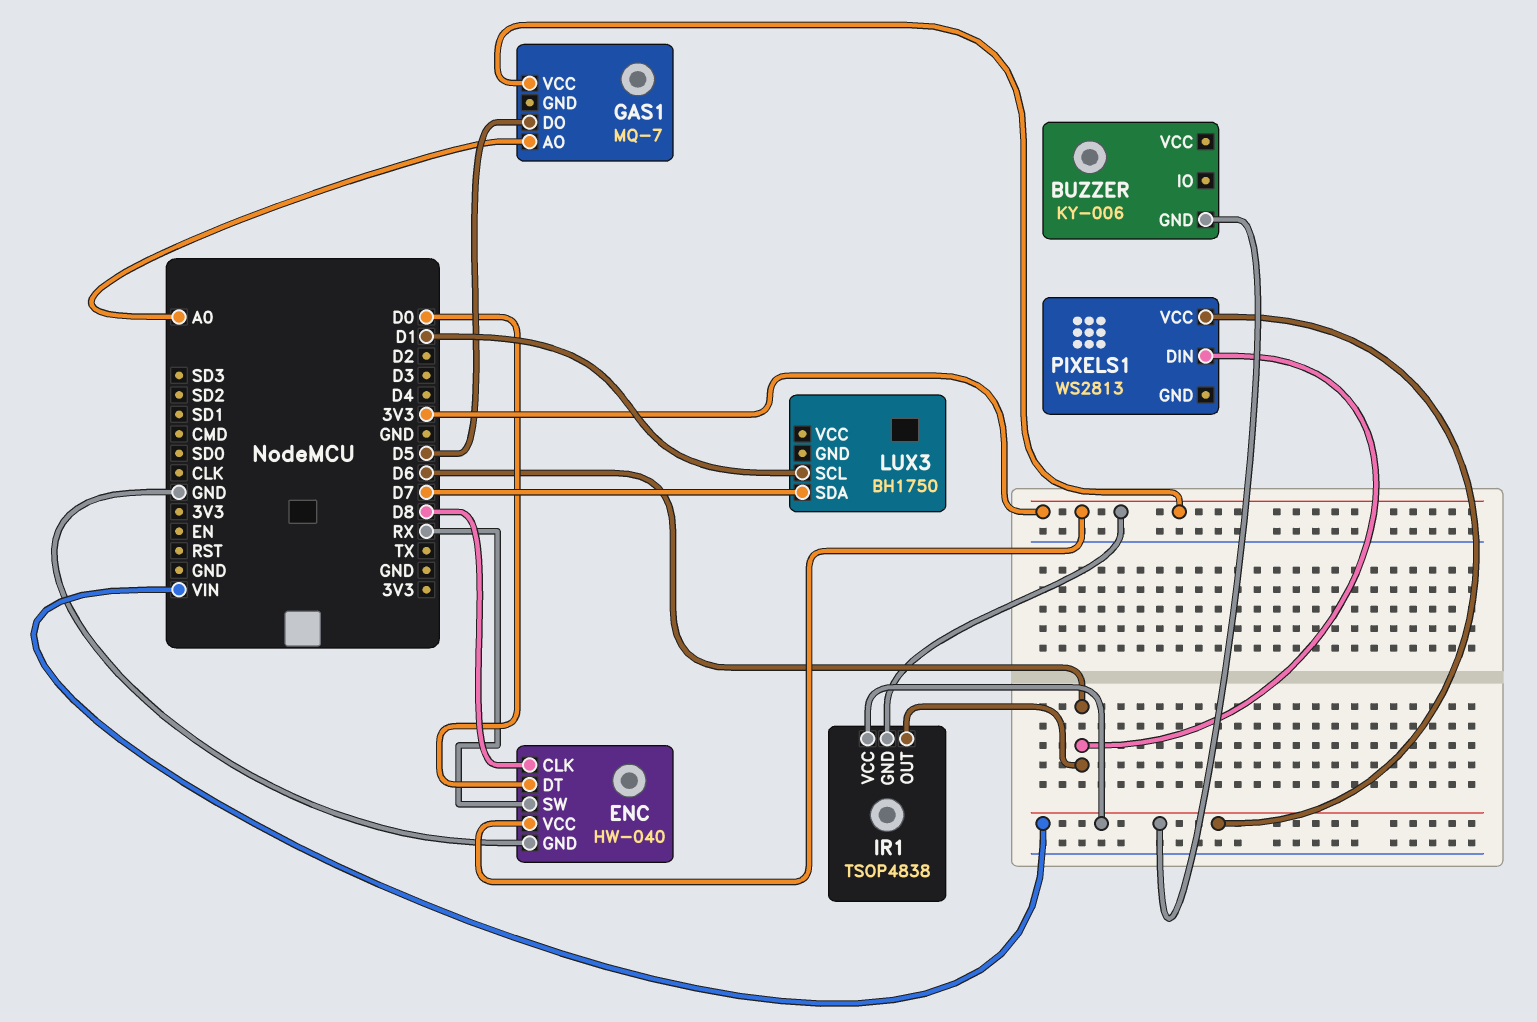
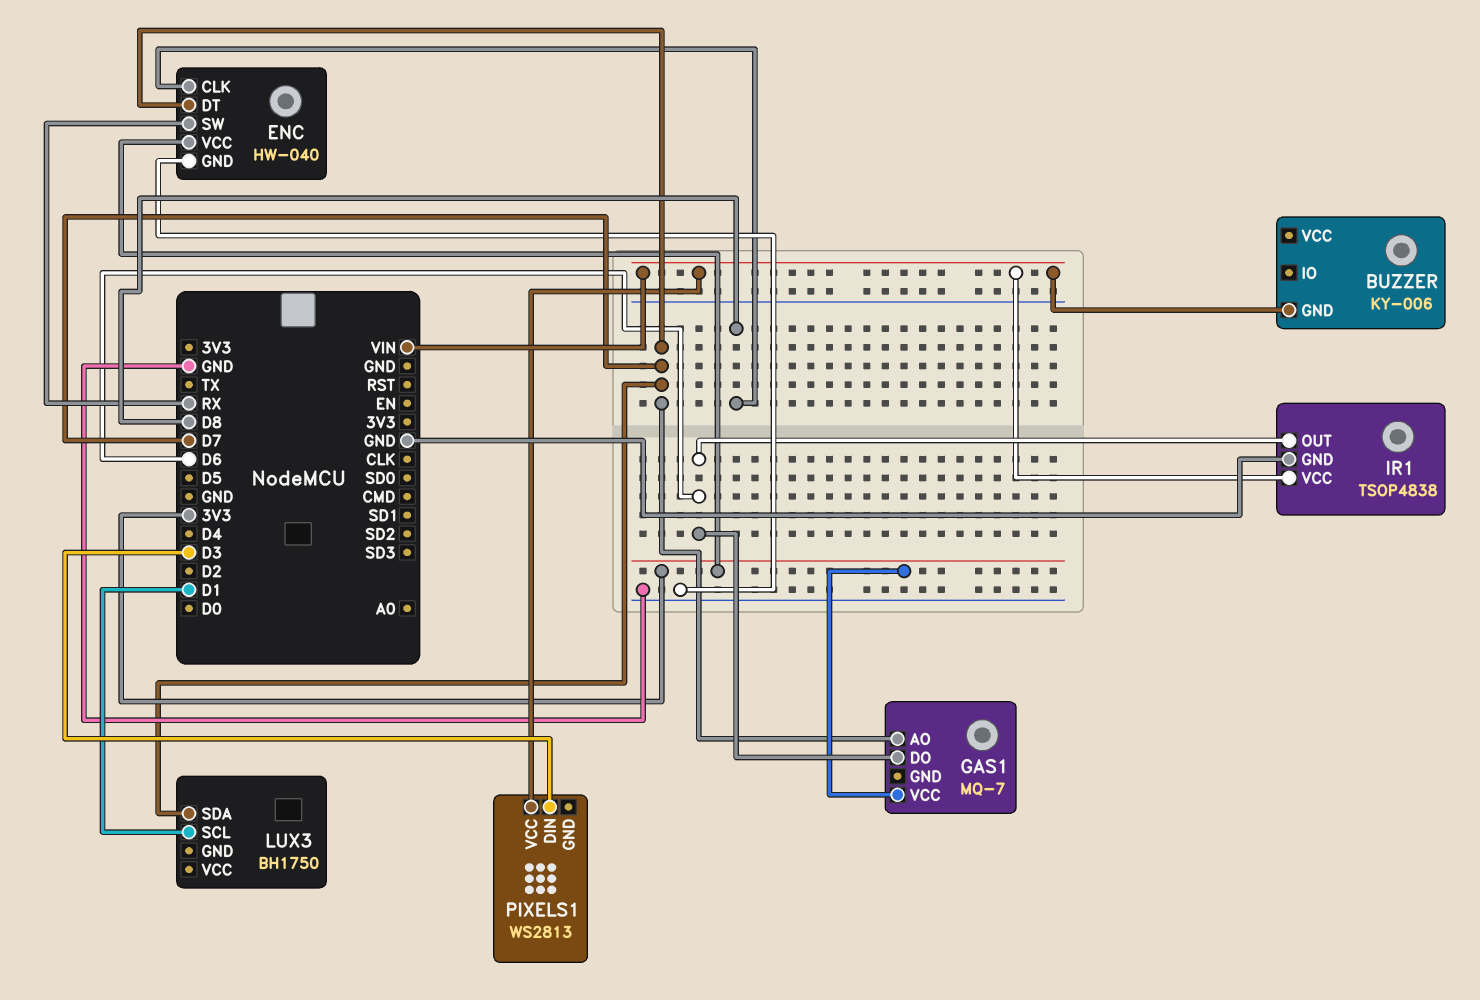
ENC pin DT: D0 -> D7
GAS1 pin AO: A0 -> D7
GAS1 pin DO: D5 -> D6
IR1 pin GND: 3V3 -> GND
PIXELS1 pin DIN: D6 -> D3

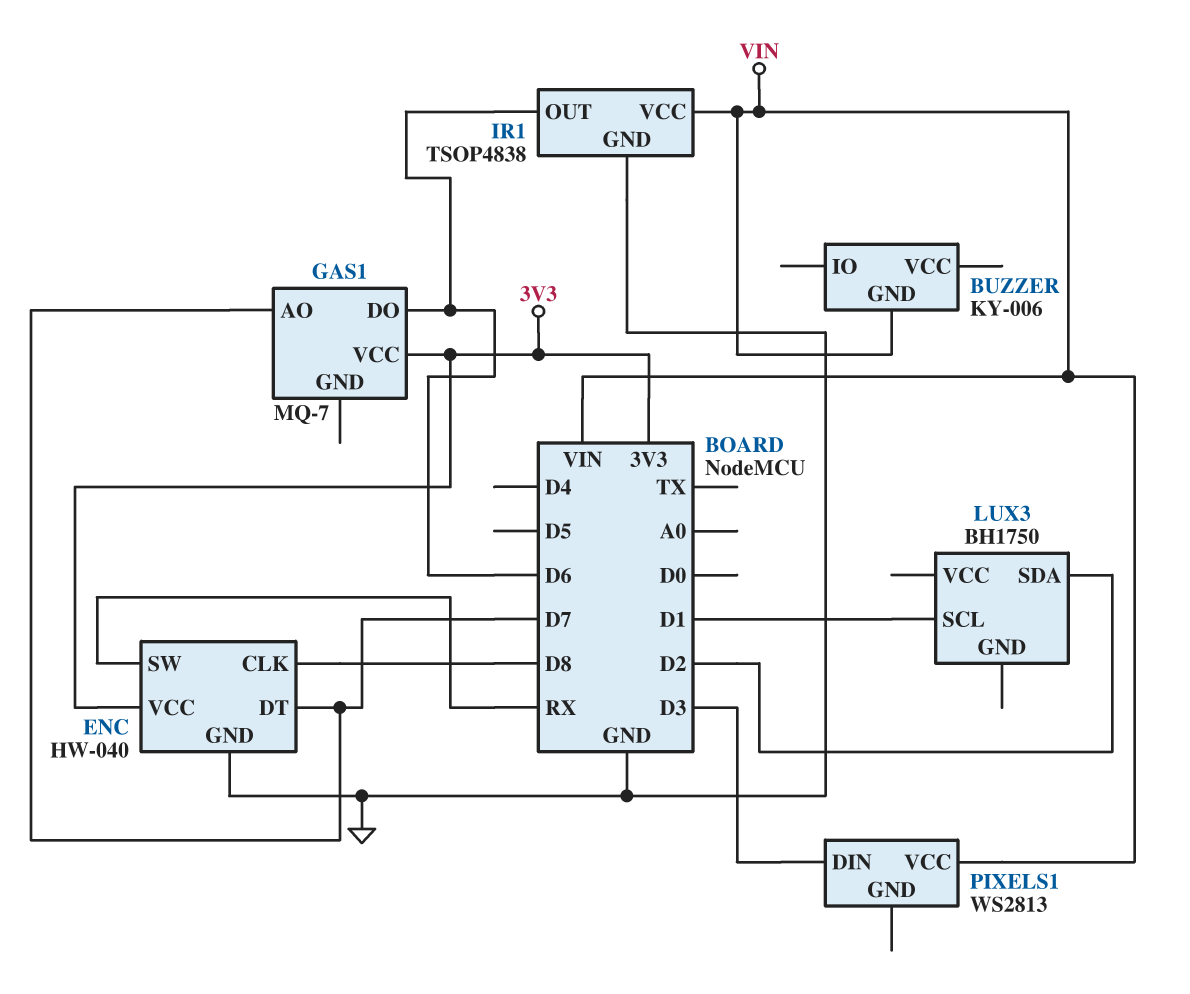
LUX3 pin SDA: D7 -> D2

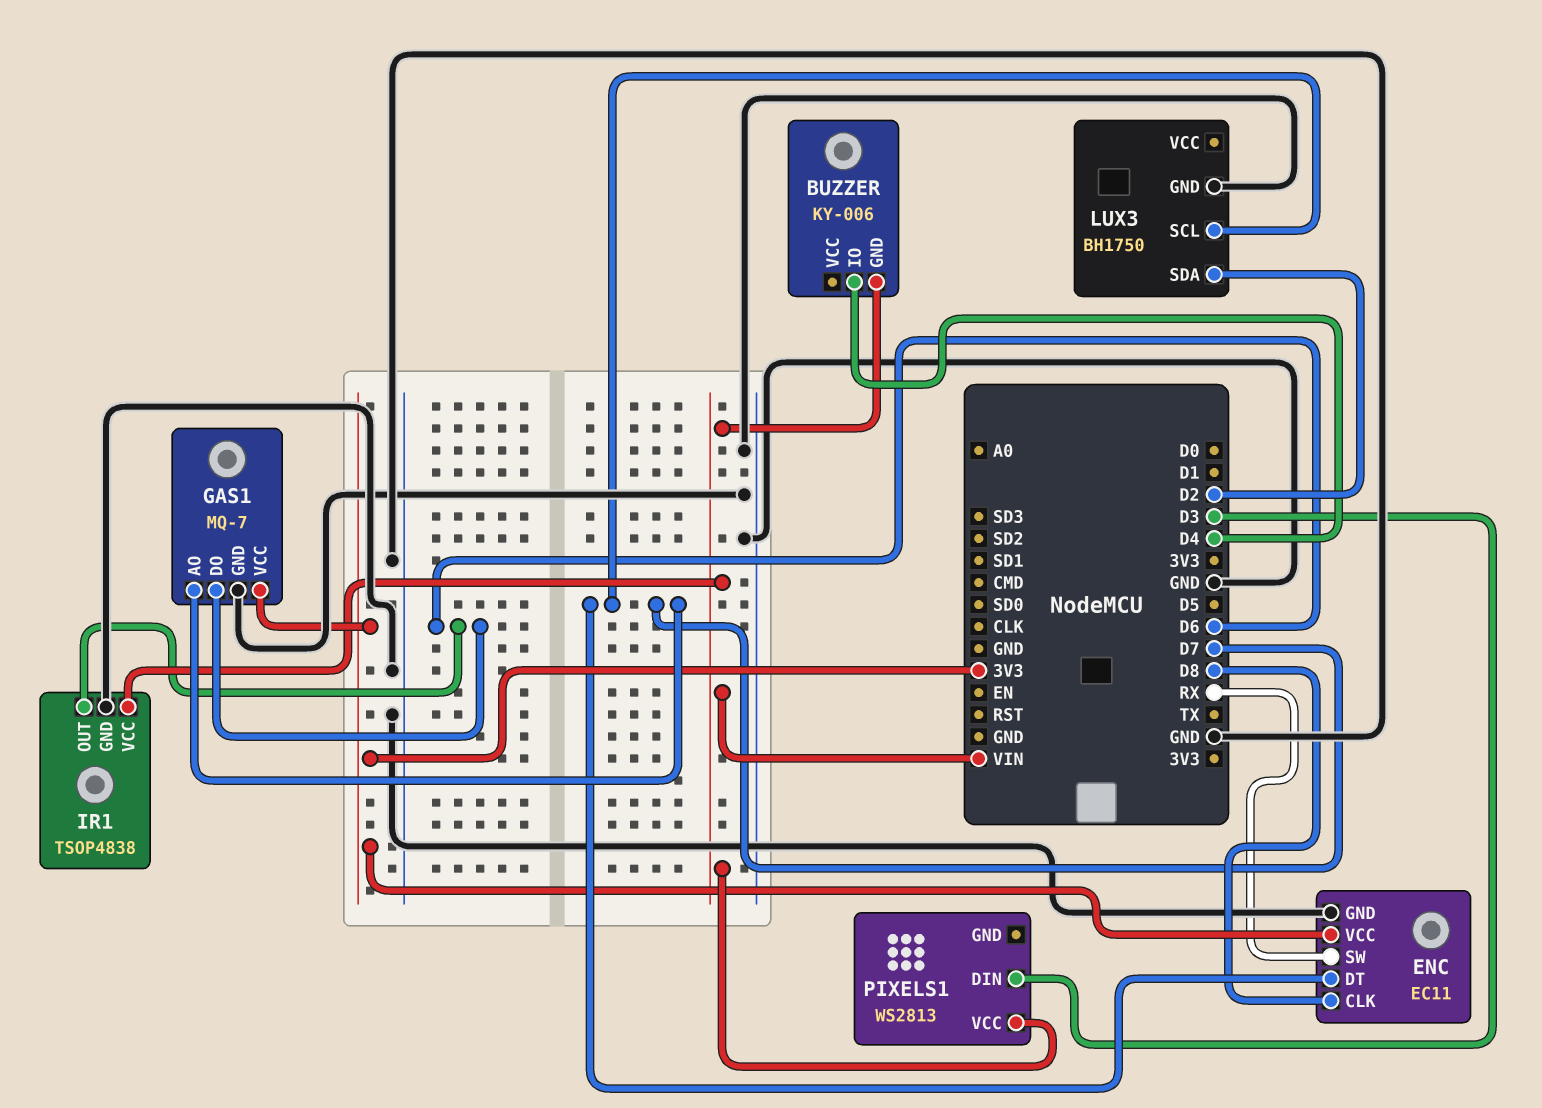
BUZZER pin IO: none -> D4
ENC: HW-040 -> EC11
GAS1 pin GND: none -> GND
LUX3 pin GND: none -> GND
LUX3 pin SCL: D1 -> D7

